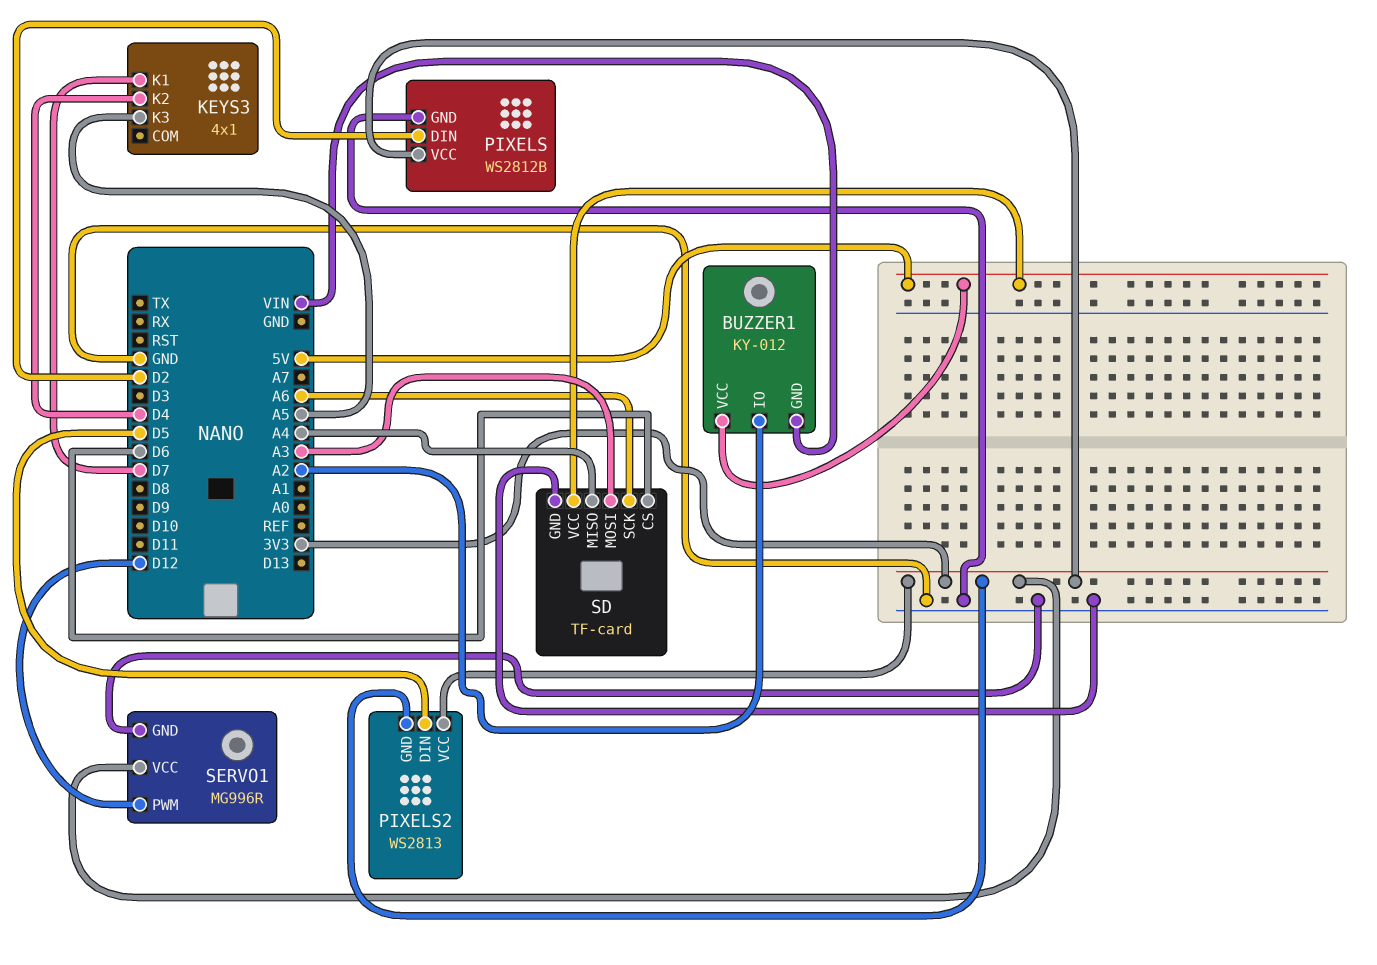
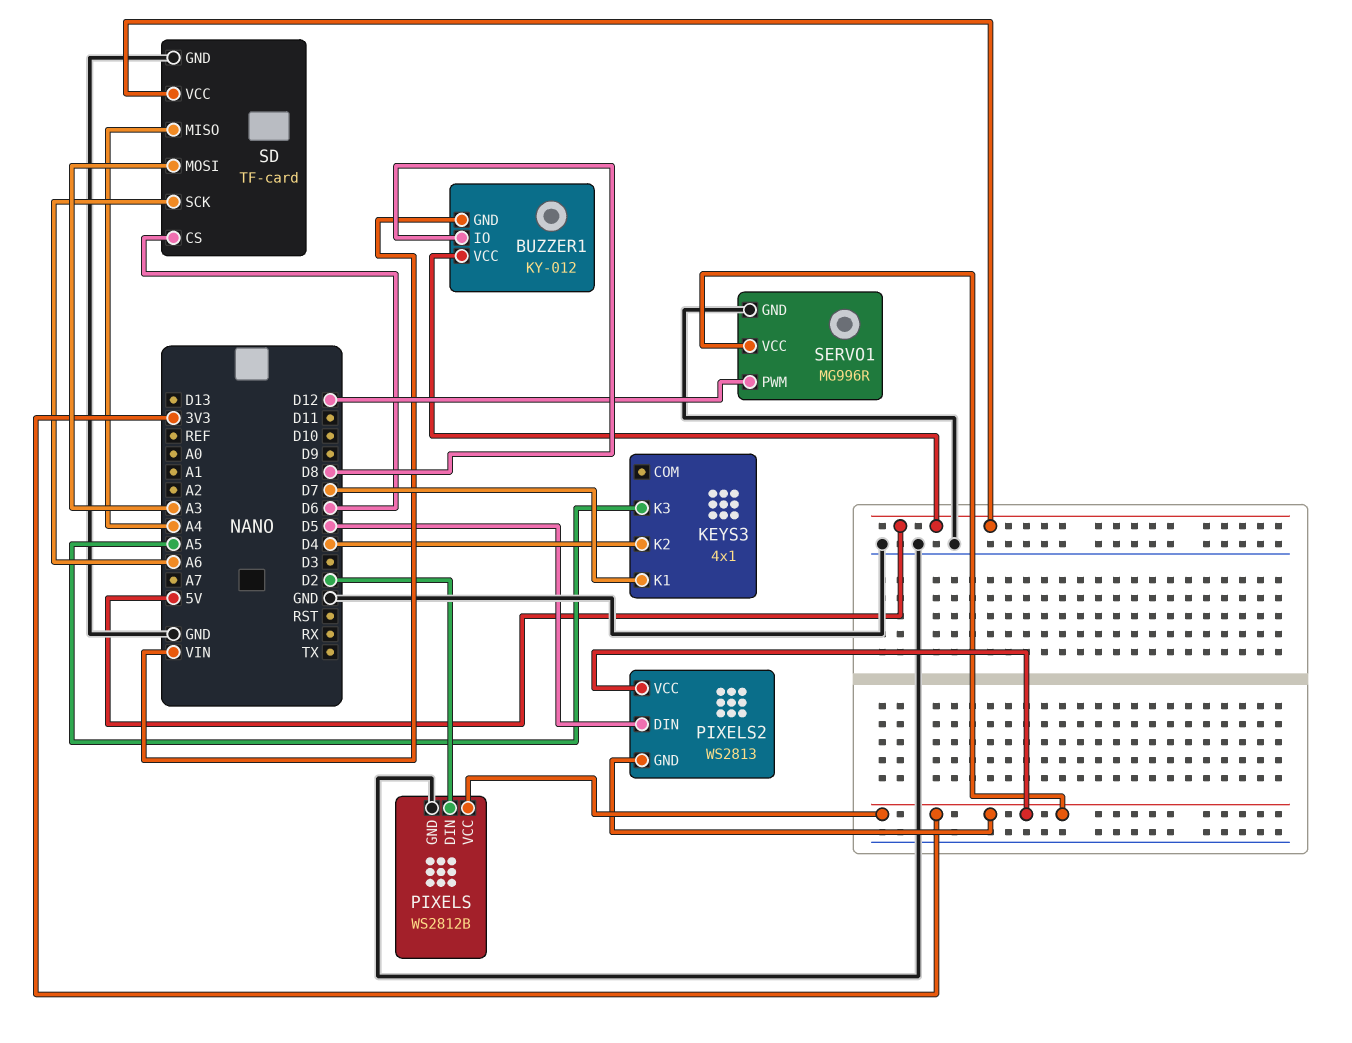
BUZZER1 pin IO: A2 -> D8

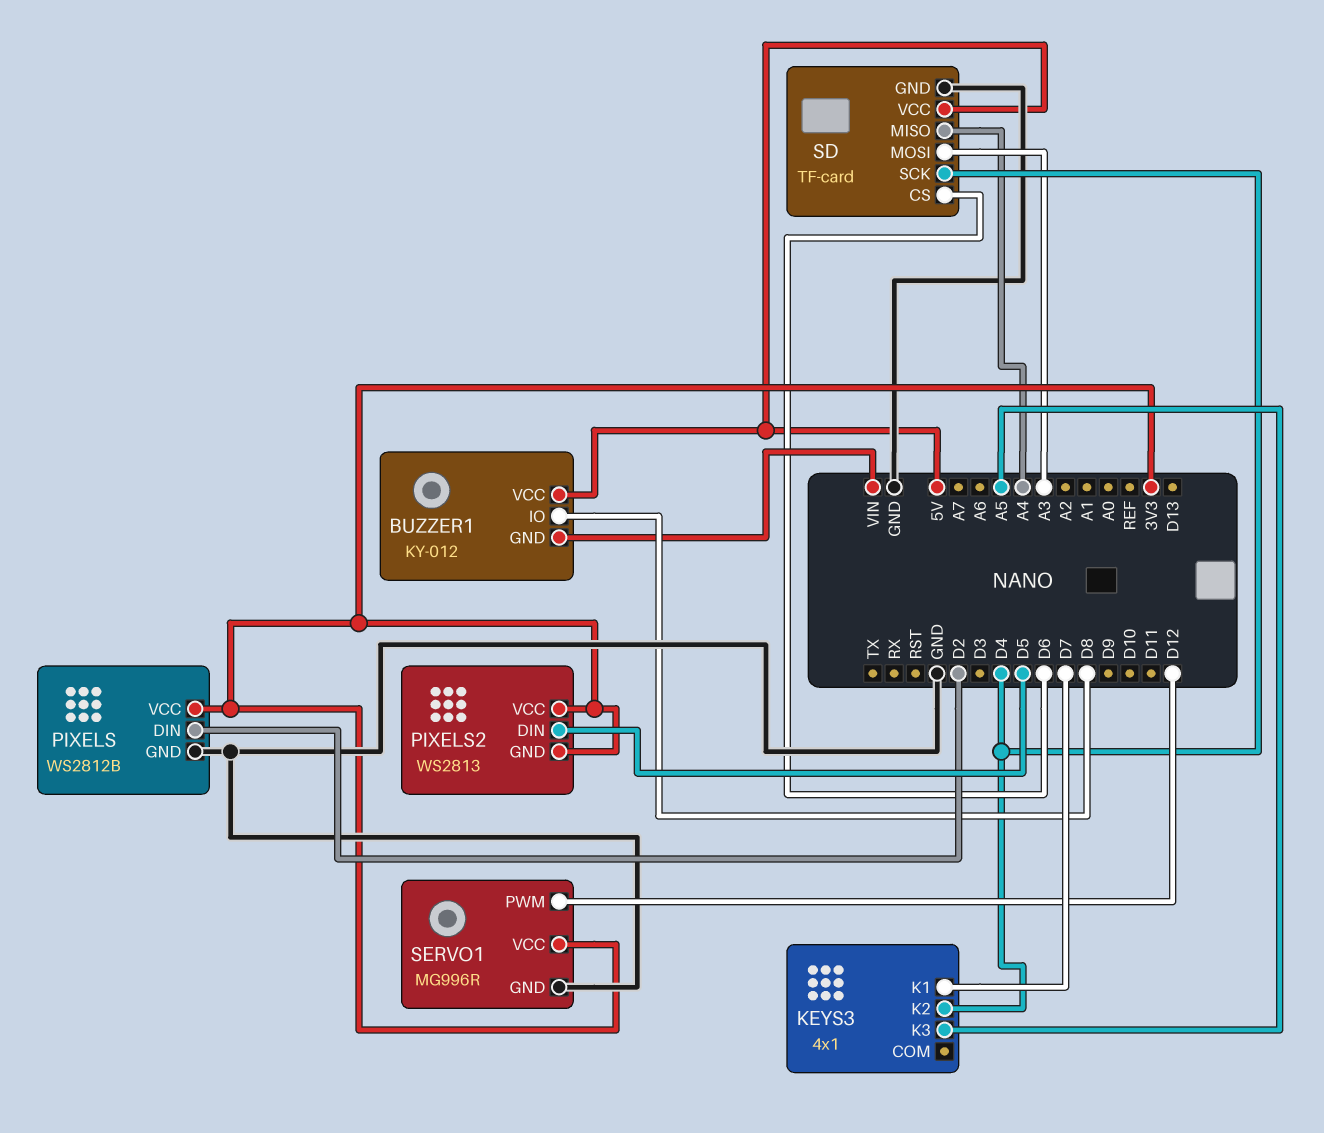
SD pin SCK: A6 -> D4

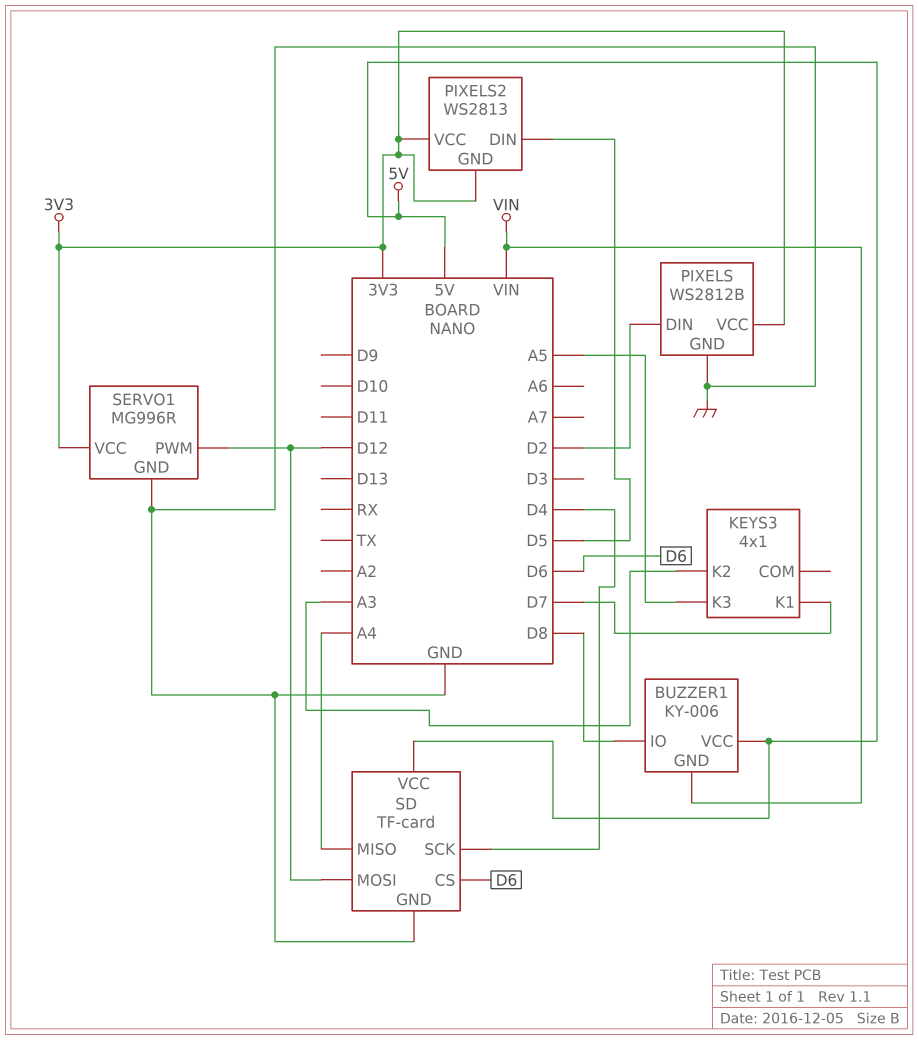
BUZZER1: KY-012 -> KY-006
KEYS3 pin K2: D4 -> A3
SD pin MOSI: A3 -> D12

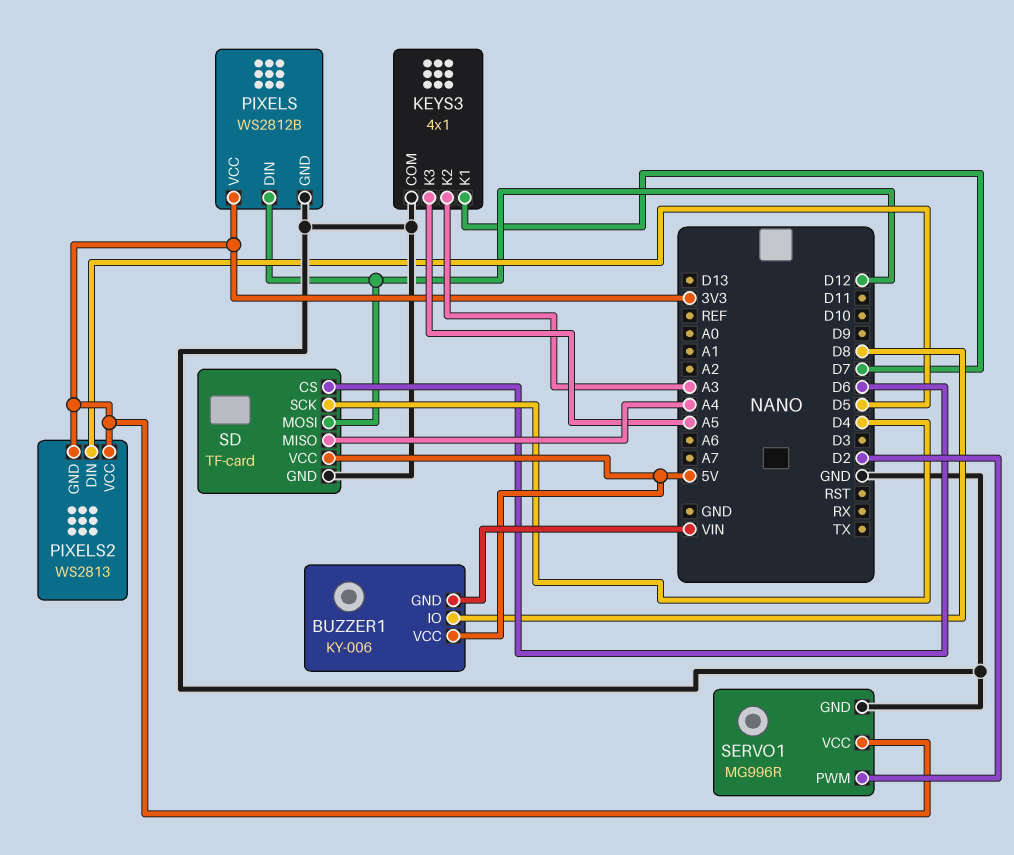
KEYS3 pin COM: none -> GND
PIXELS pin DIN: D2 -> D12
SERVO1 pin PWM: D12 -> D2

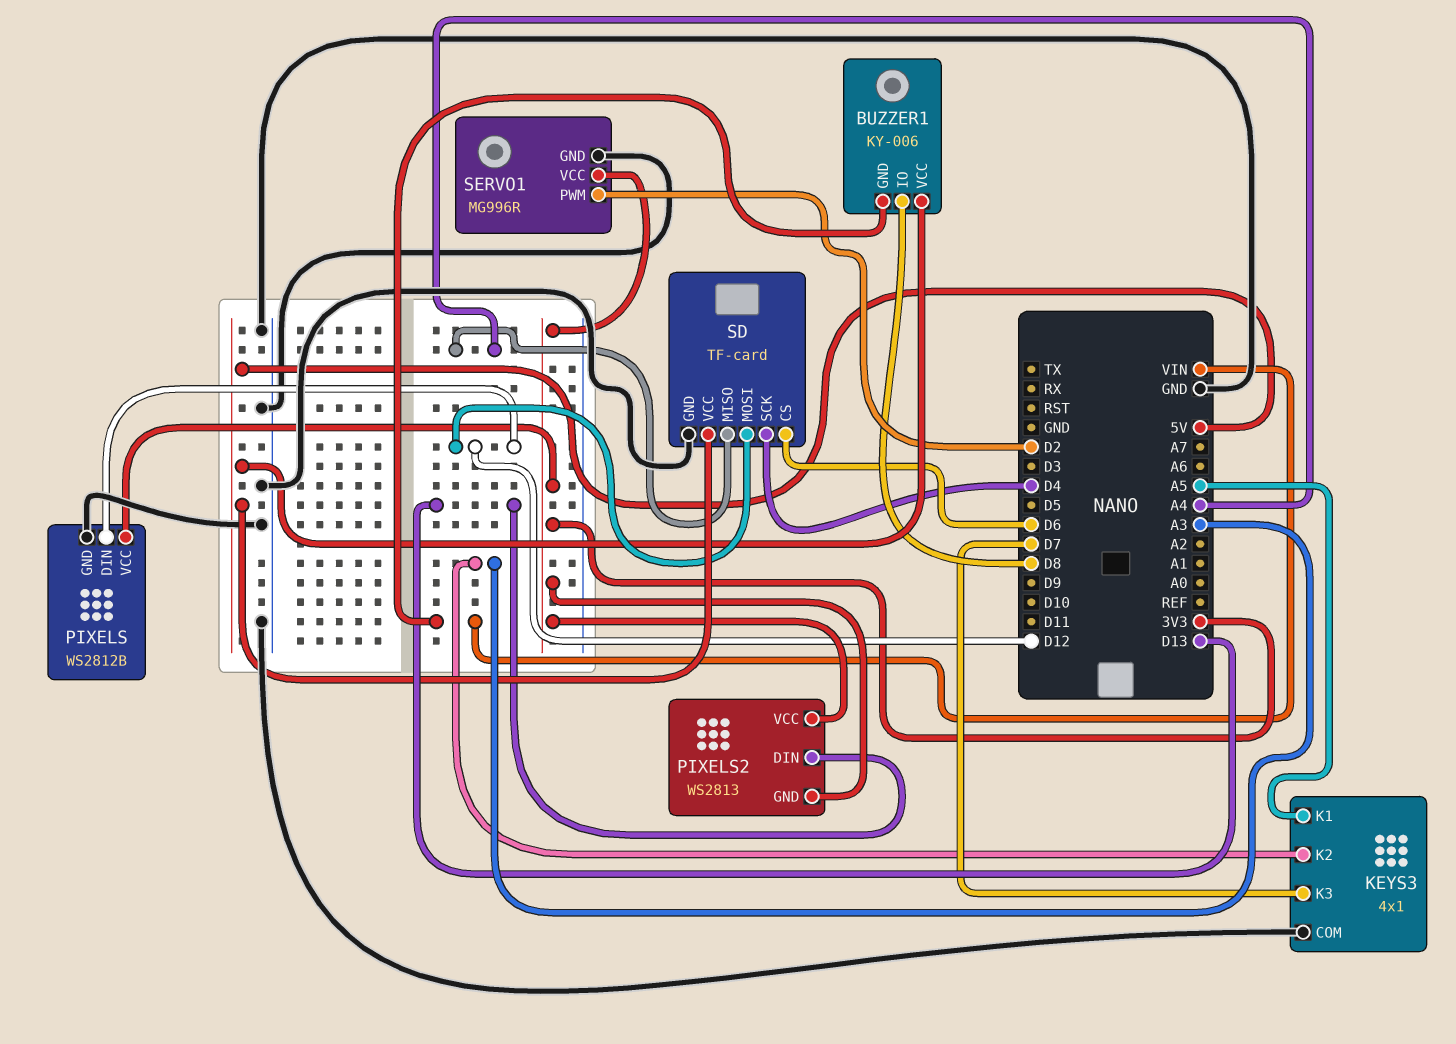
KEYS3 pin K1: D7 -> A5
KEYS3 pin K3: A5 -> D7
PIXELS2 pin DIN: D5 -> D13

